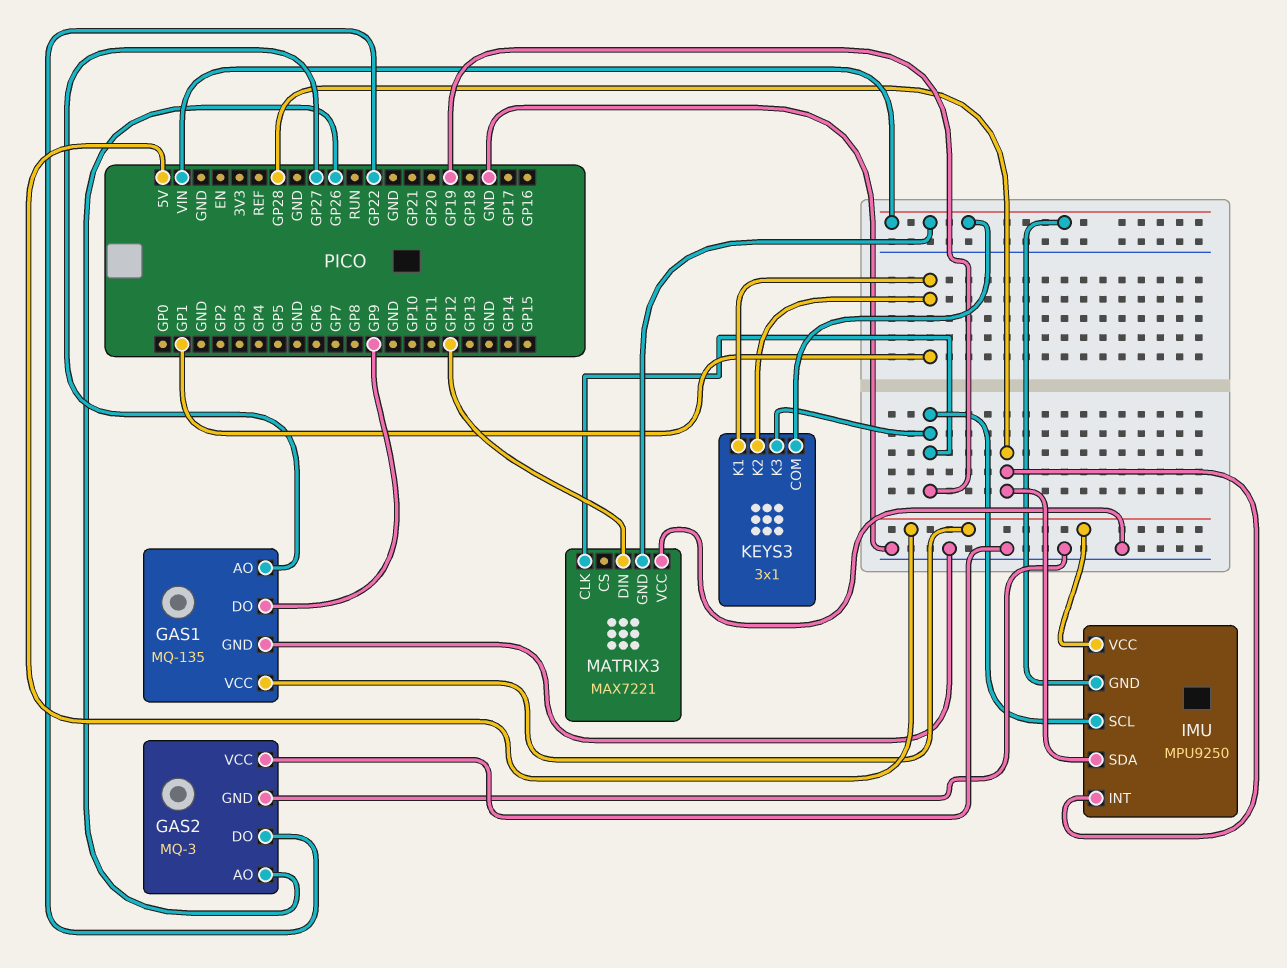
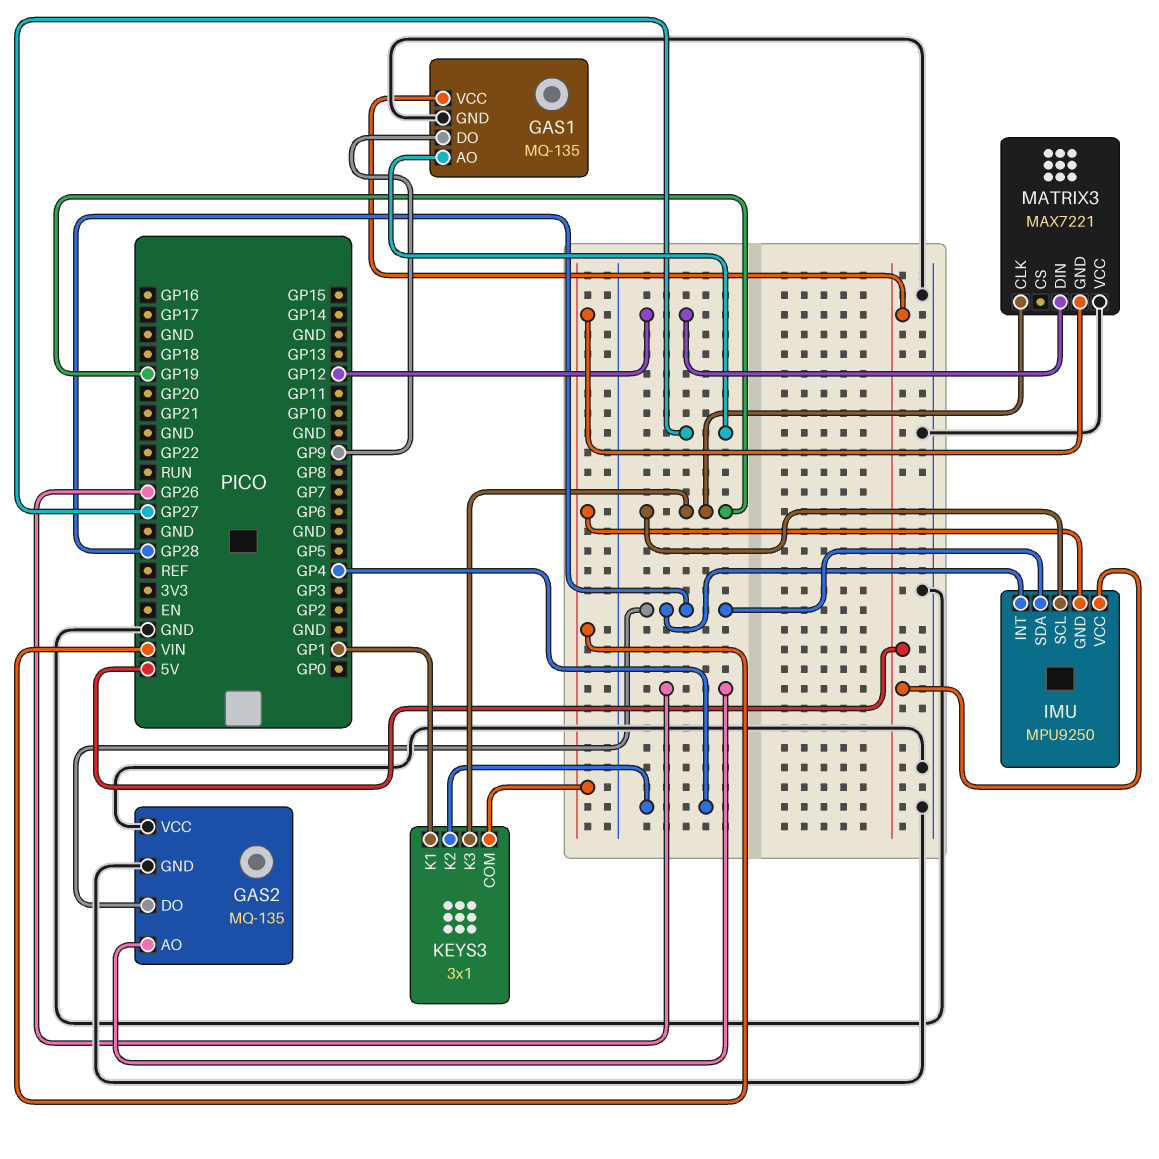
GAS2: MQ-3 -> MQ-135
GAS2 pin DO: GP22 -> GP28
KEYS3 pin K2: GP1 -> GP4

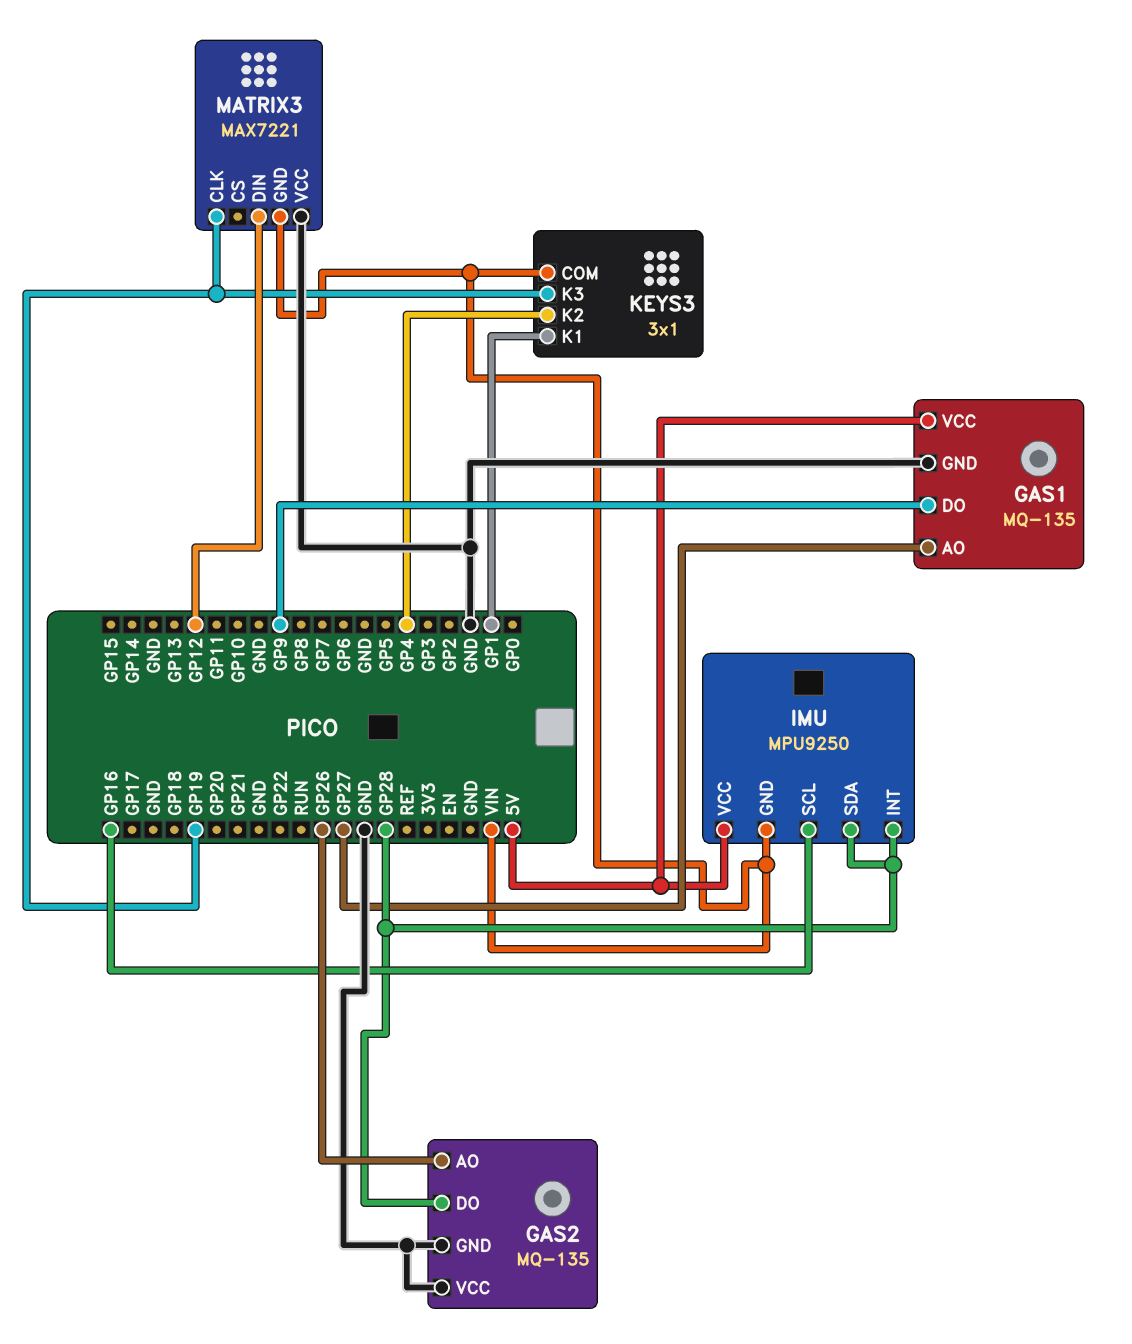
IMU pin SCL: GP19 -> GP16

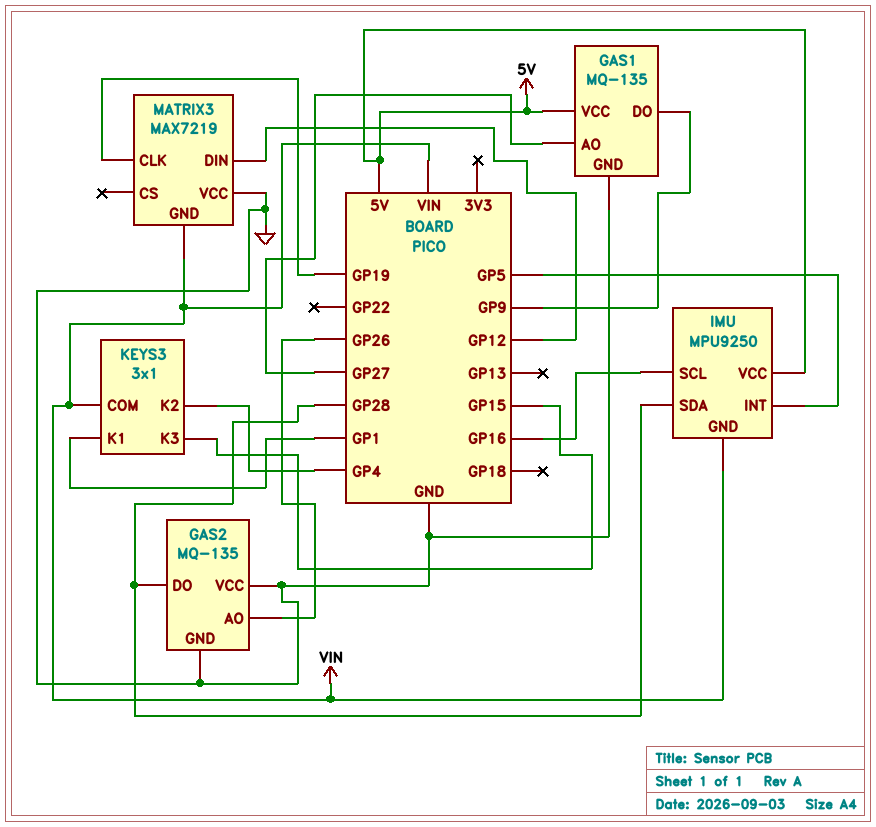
IMU pin INT: GP28 -> GP5
KEYS3 pin K3: GP19 -> GP15
MATRIX3: MAX7221 -> MAX7219

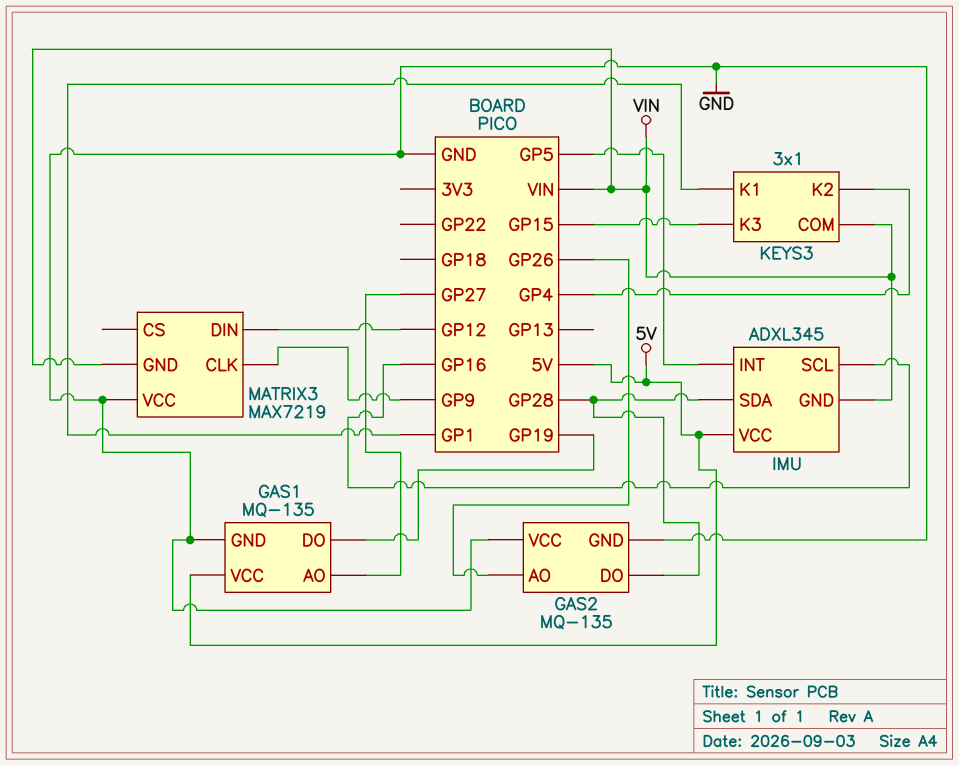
GAS1 pin DO: GP9 -> GP19
IMU: MPU9250 -> ADXL345
MATRIX3 pin CLK: GP19 -> GP9

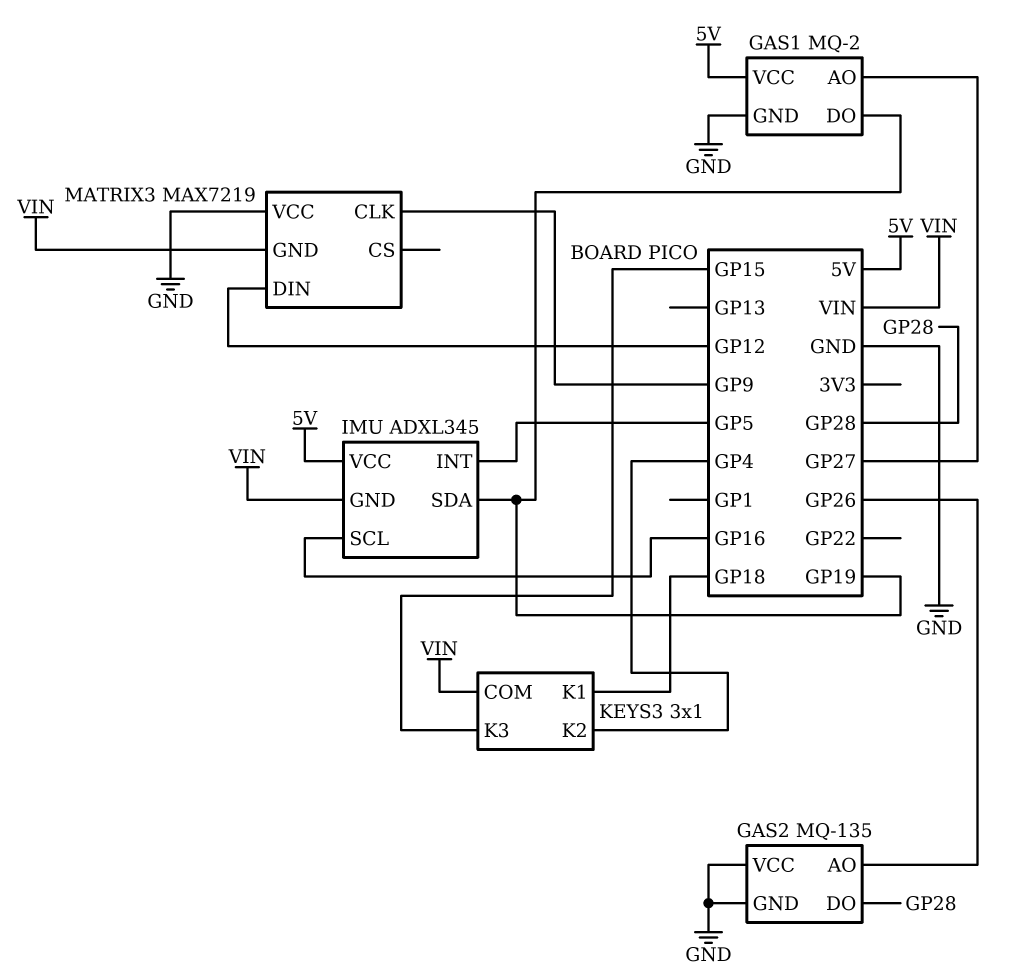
GAS1: MQ-135 -> MQ-2
IMU pin SDA: GP28 -> GP19
KEYS3 pin K1: GP1 -> GP18

